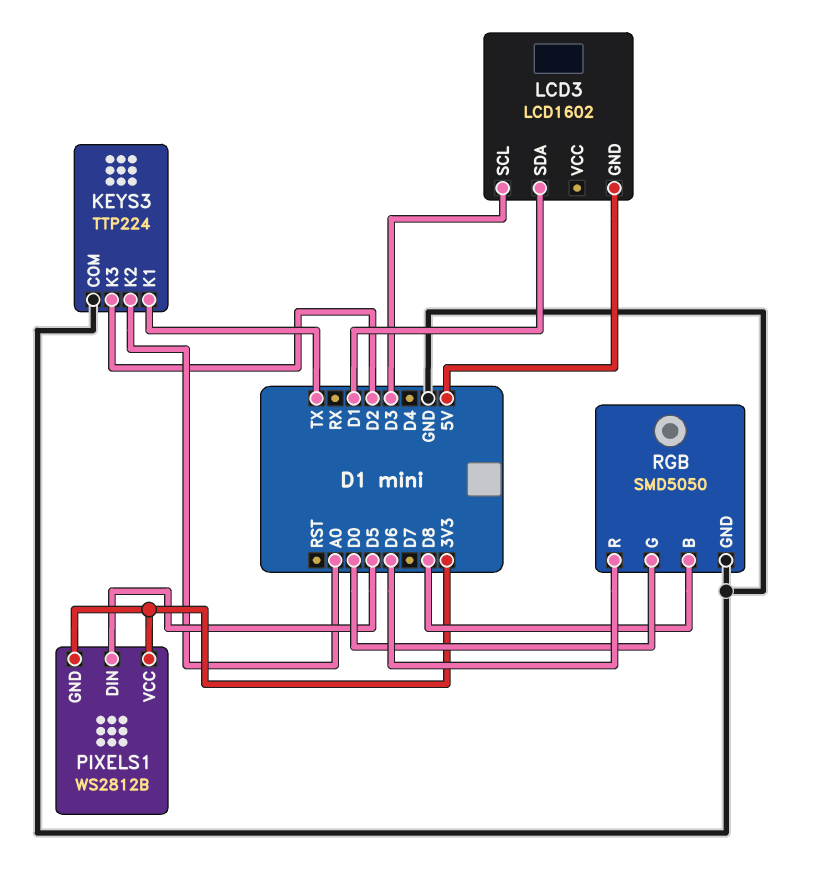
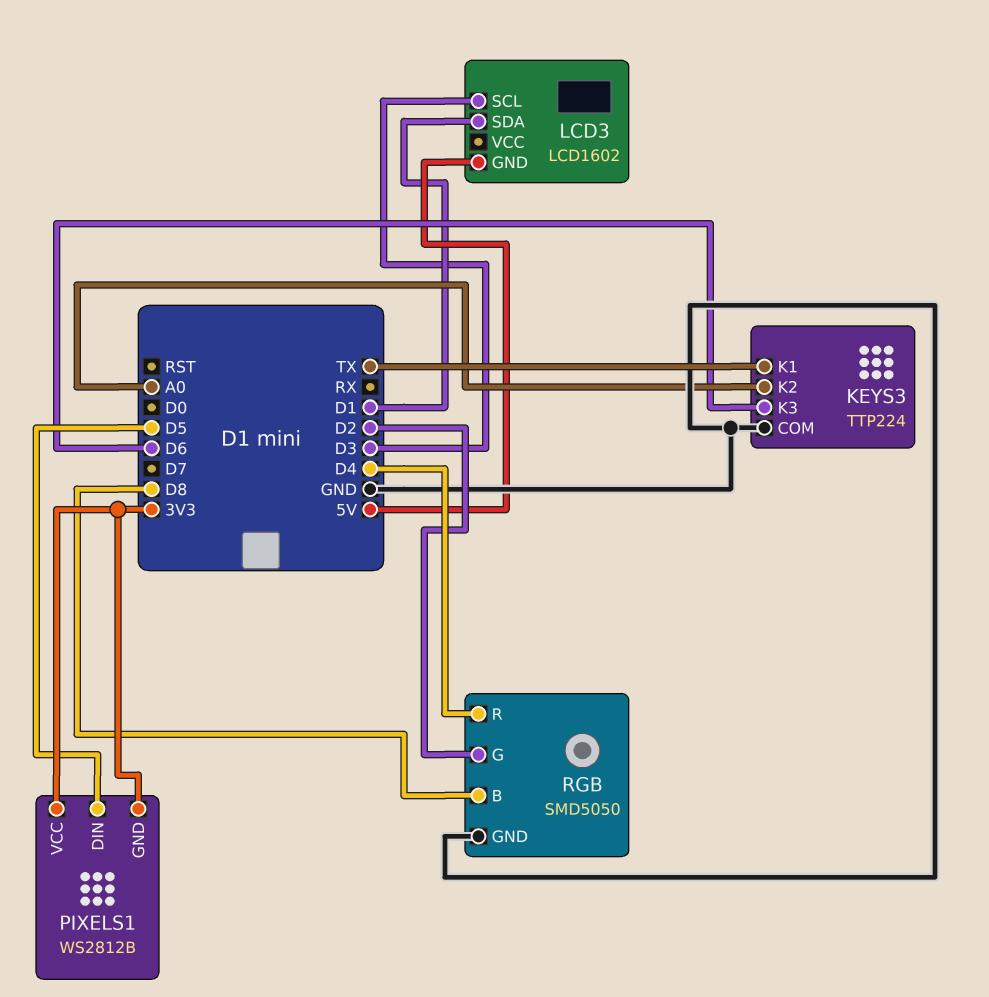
KEYS3 pin K3: D2 -> D6
RGB pin G: D0 -> D2
RGB pin R: D6 -> D4

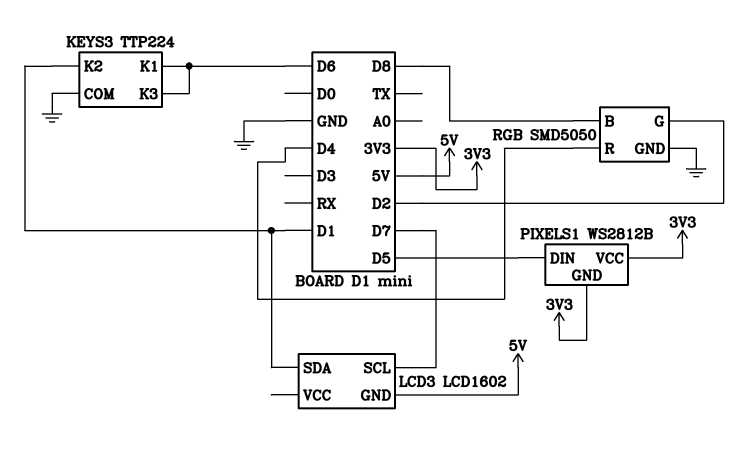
KEYS3 pin K1: TX -> D6
KEYS3 pin K2: A0 -> D1
LCD3 pin SCL: D3 -> D7

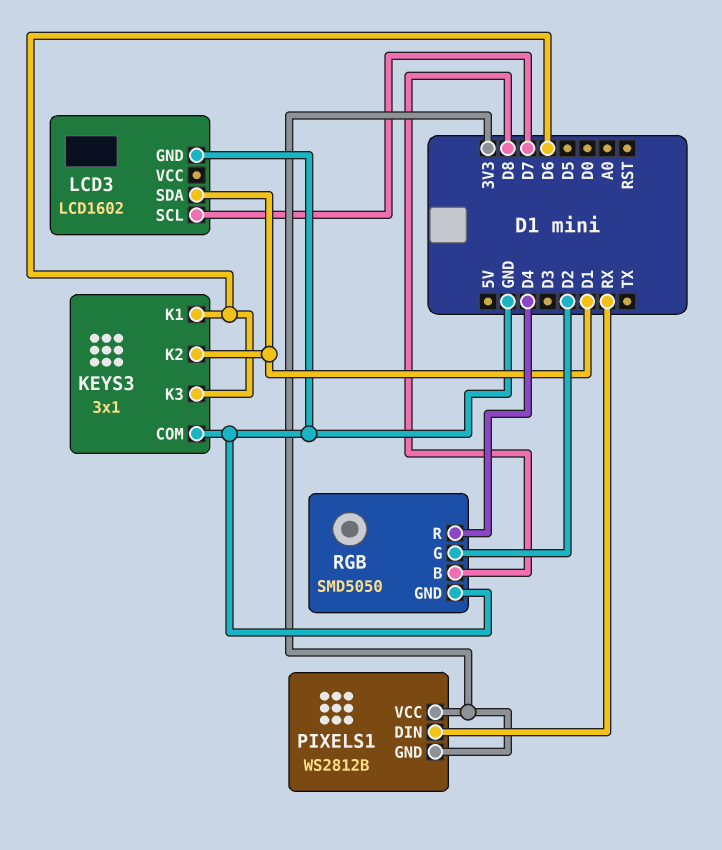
KEYS3: TTP224 -> 3x1
LCD3 pin GND: 5V -> GND
PIXELS1 pin DIN: D5 -> RX

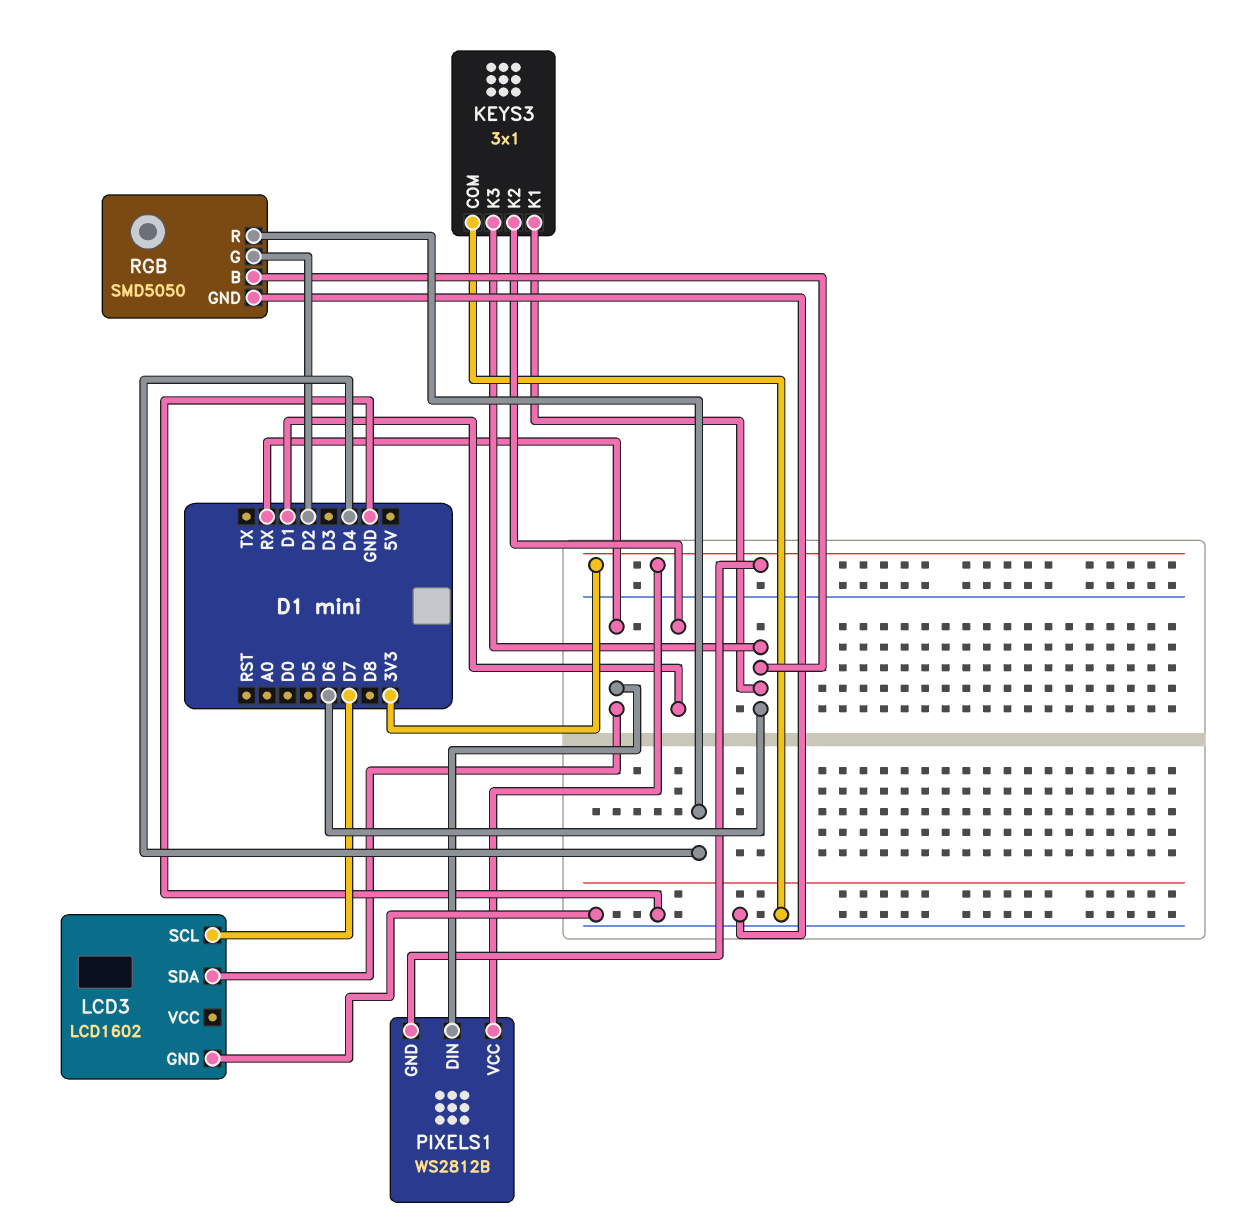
LCD3 pin SDA: D1 -> RX
RGB pin B: D8 -> D6

